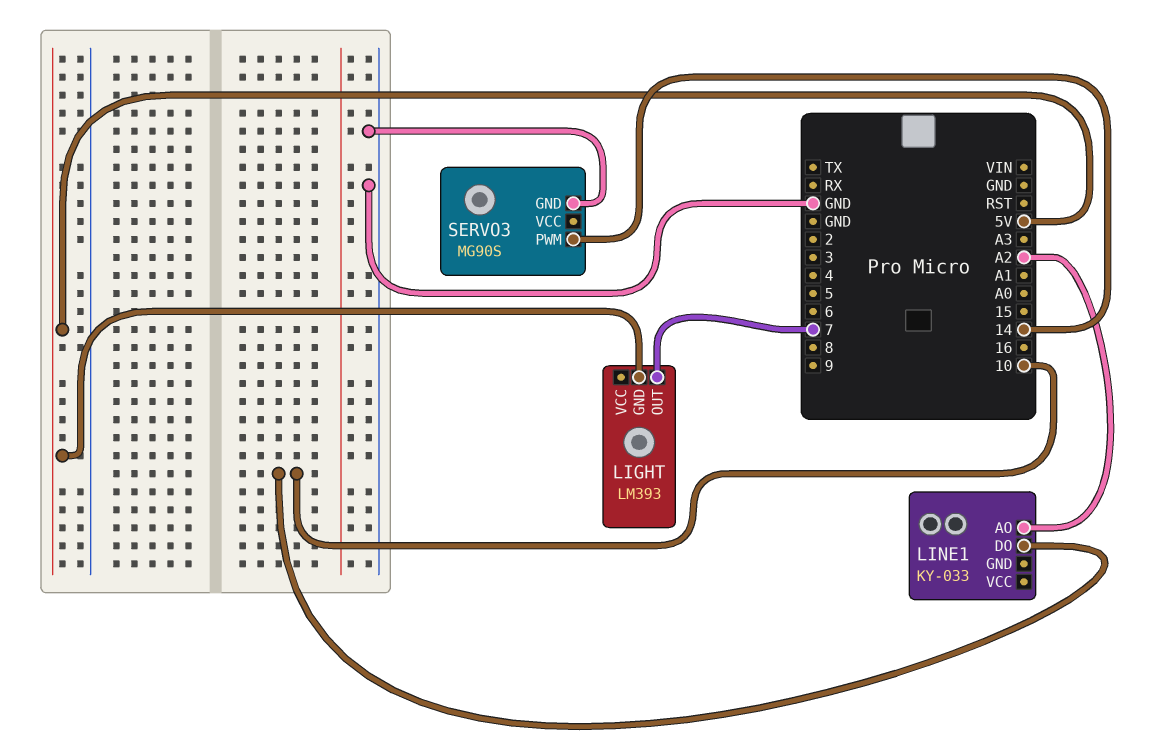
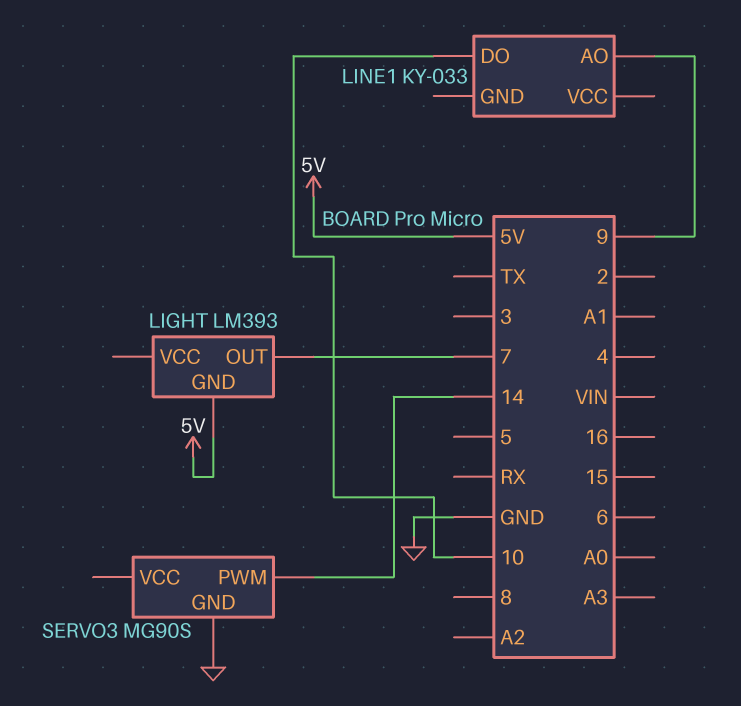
LINE1 pin AO: A2 -> 9

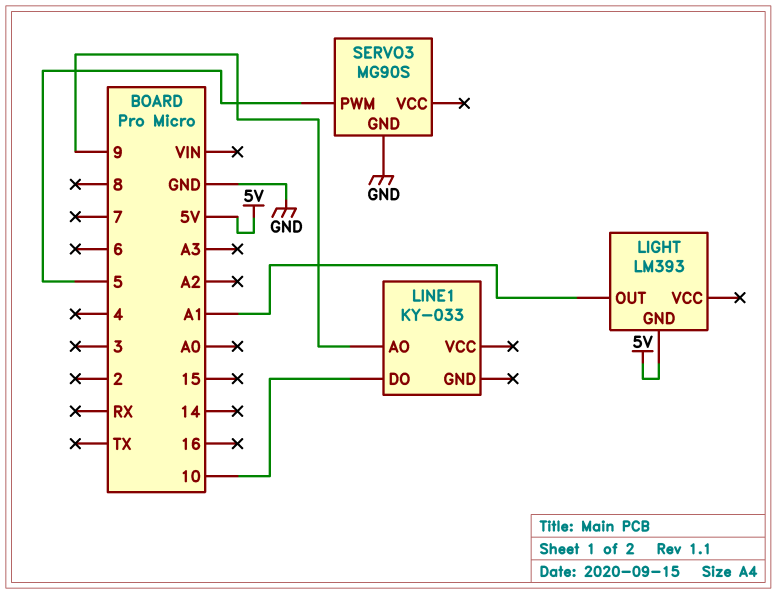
LIGHT pin OUT: 7 -> A1
SERVO3 pin PWM: 14 -> 5

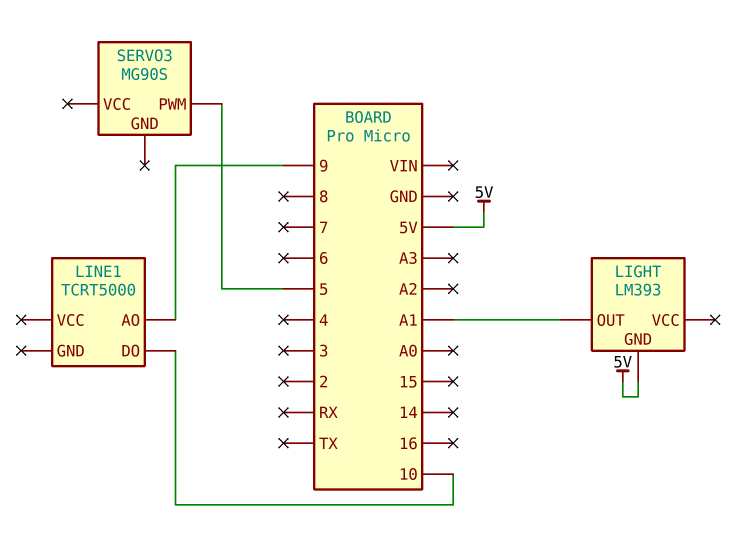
LINE1: KY-033 -> TCRT5000
SERVO3 pin GND: GND -> none

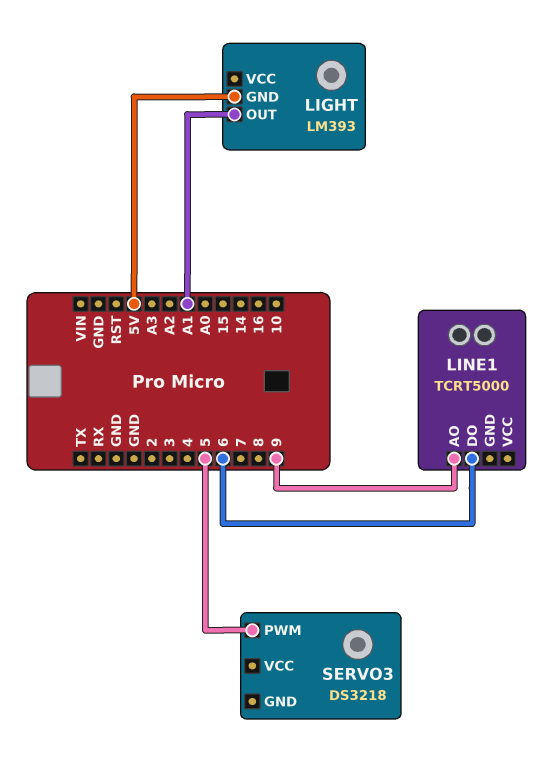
LINE1 pin DO: 10 -> 6
SERVO3: MG90S -> DS3218

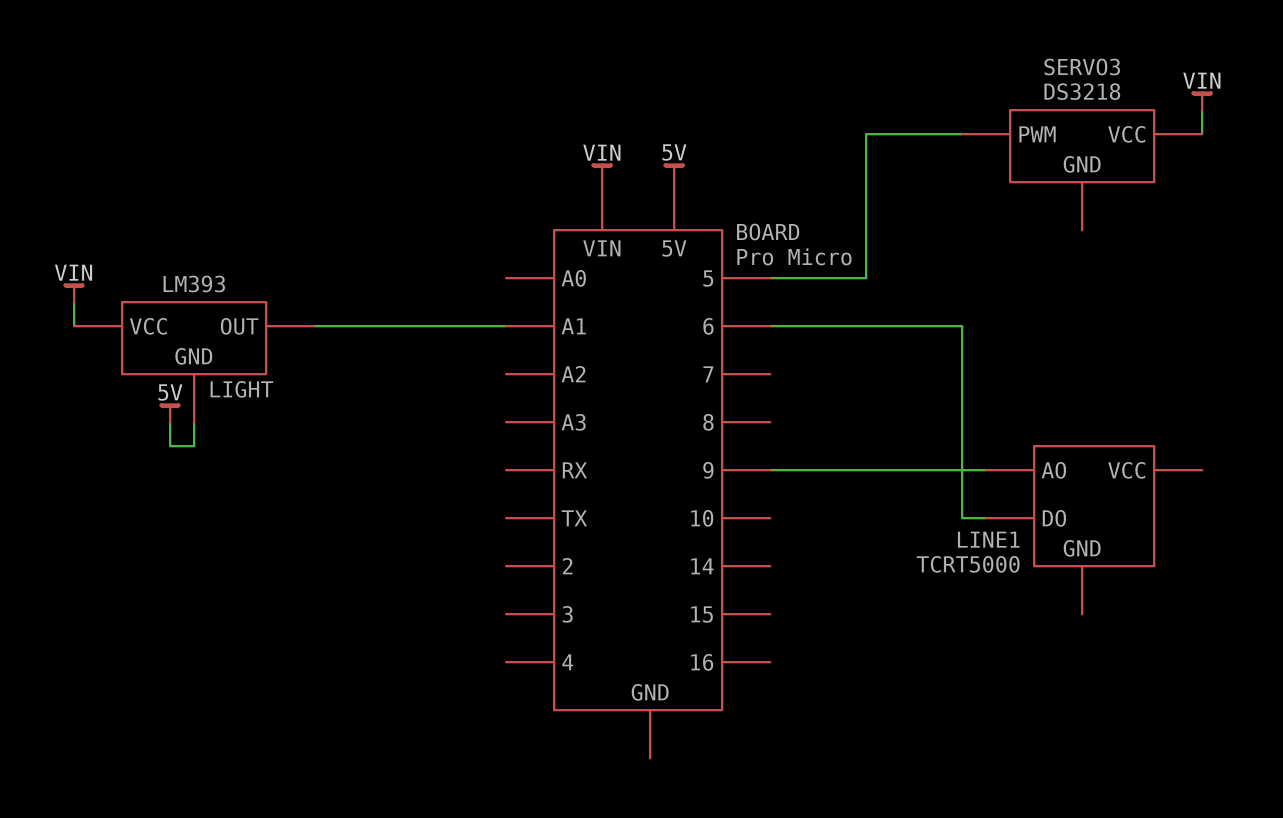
LIGHT pin VCC: none -> VIN
SERVO3 pin VCC: none -> VIN

